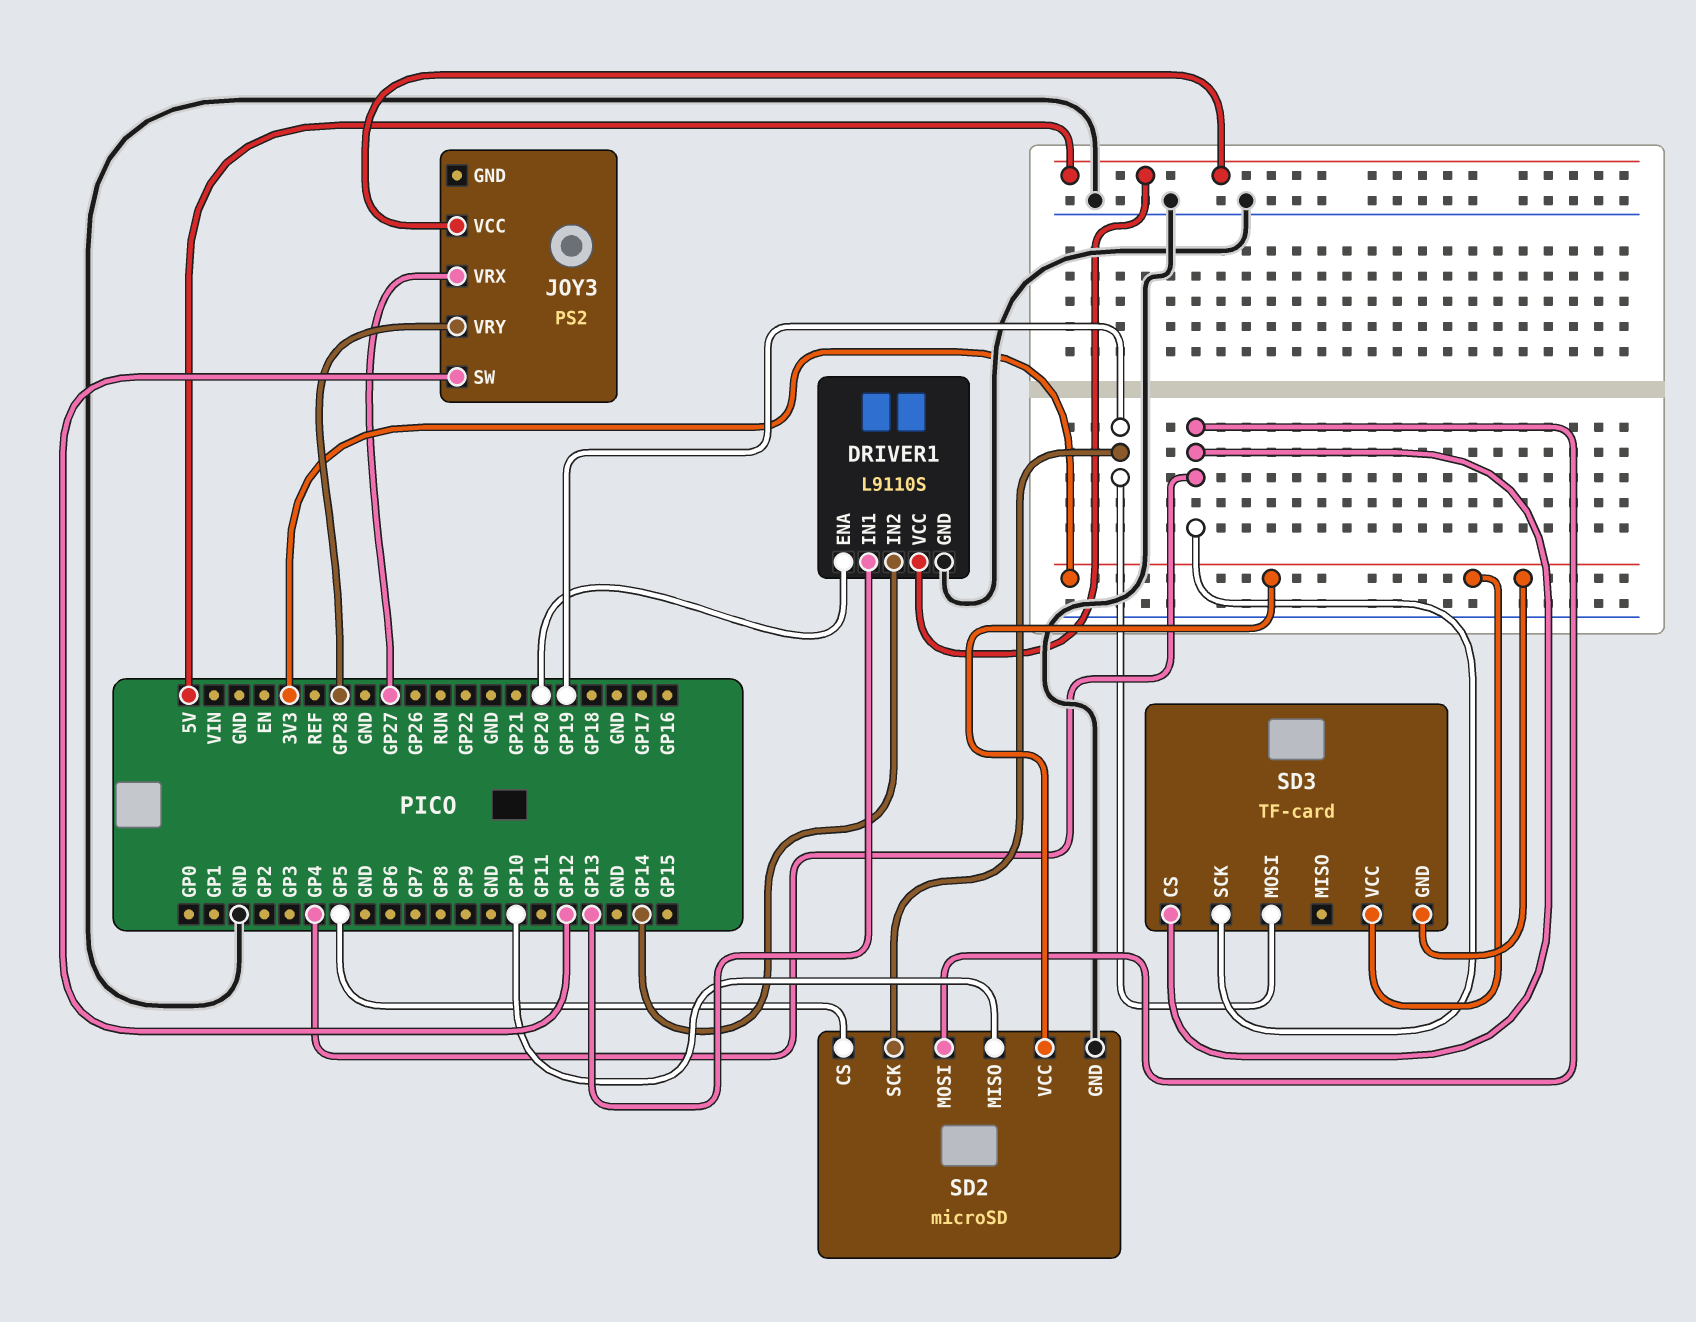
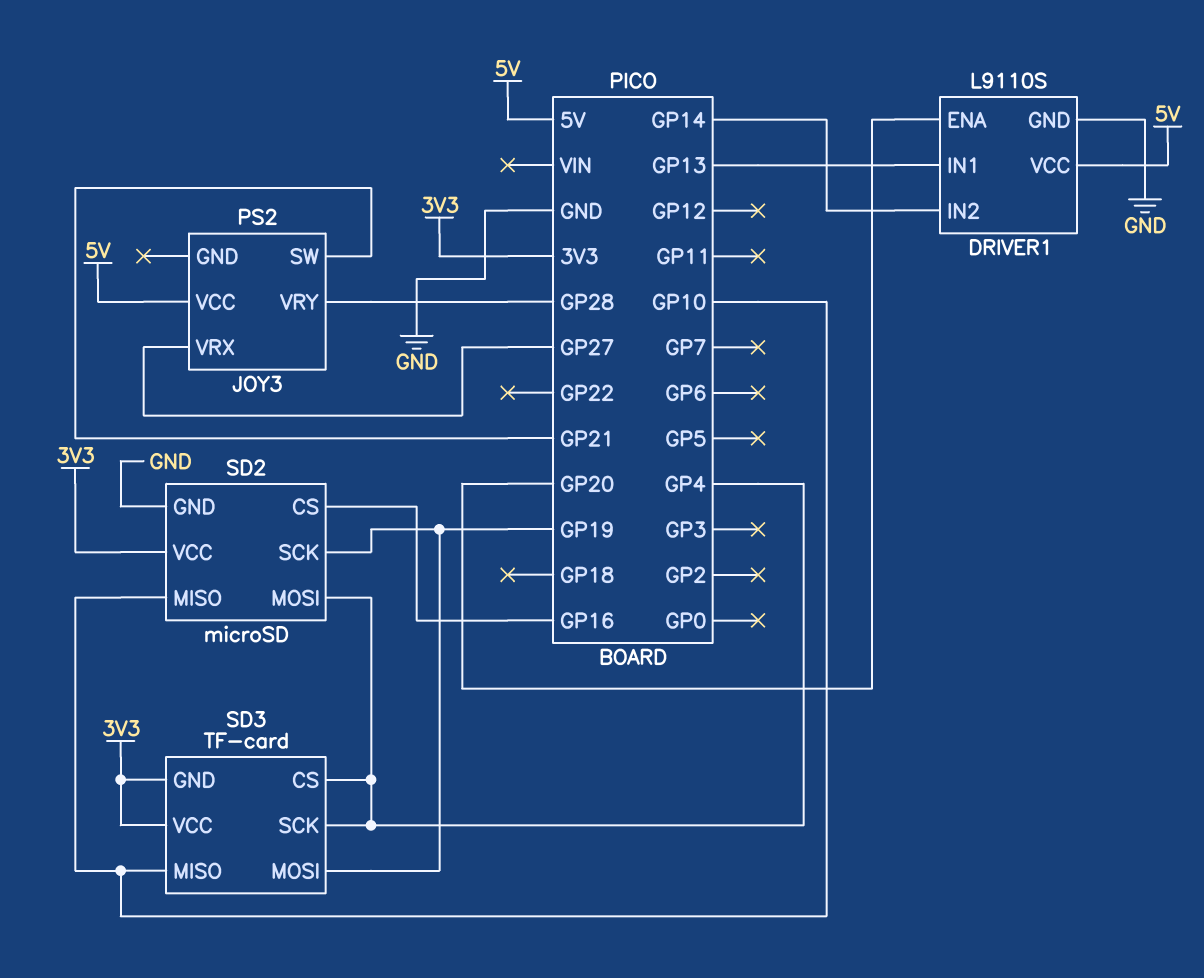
JOY3 pin SW: GP12 -> GP21
SD2 pin CS: GP5 -> GP16
SD3 pin MISO: none -> GP10

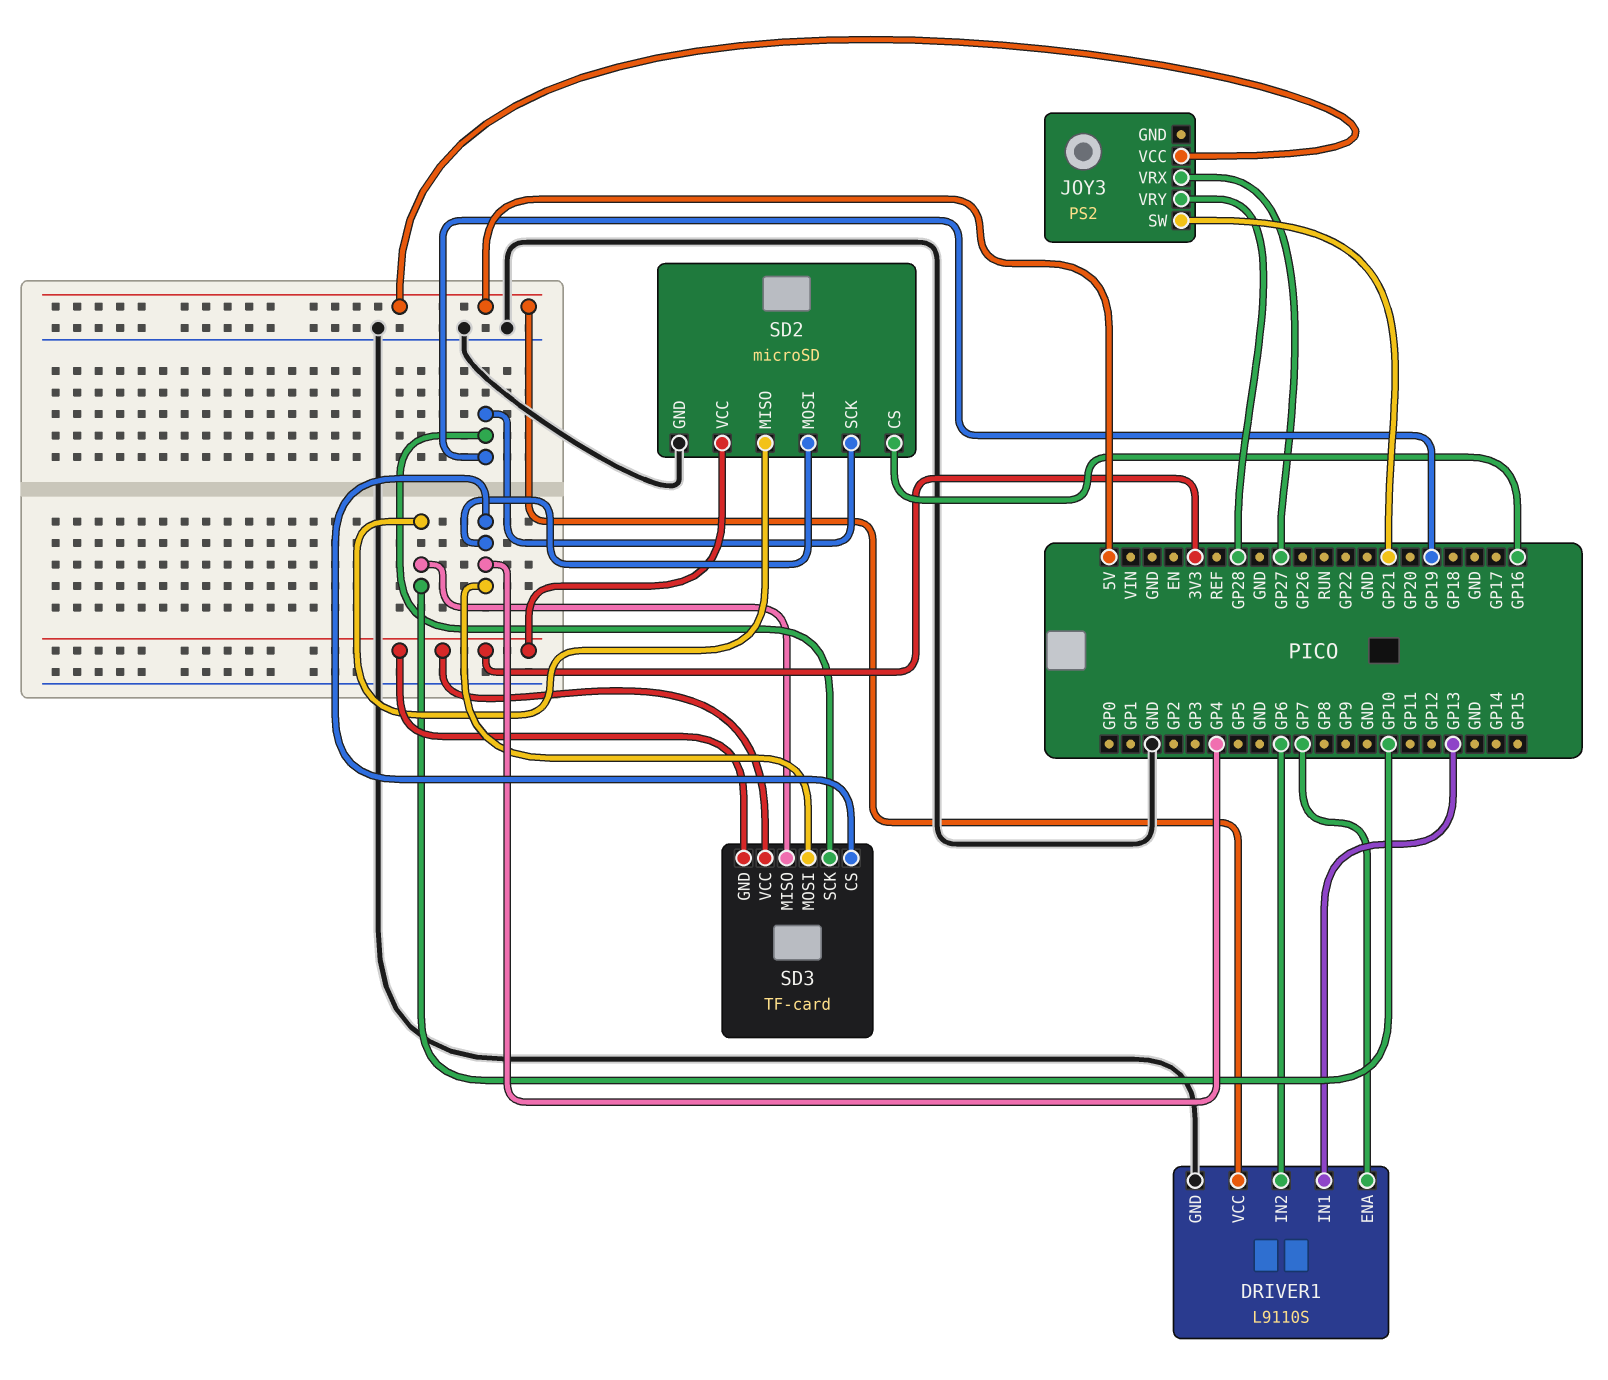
DRIVER1 pin ENA: GP20 -> GP7
DRIVER1 pin IN2: GP14 -> GP6
SD3 pin MOSI: GP19 -> GP4
SD3 pin SCK: GP4 -> GP19

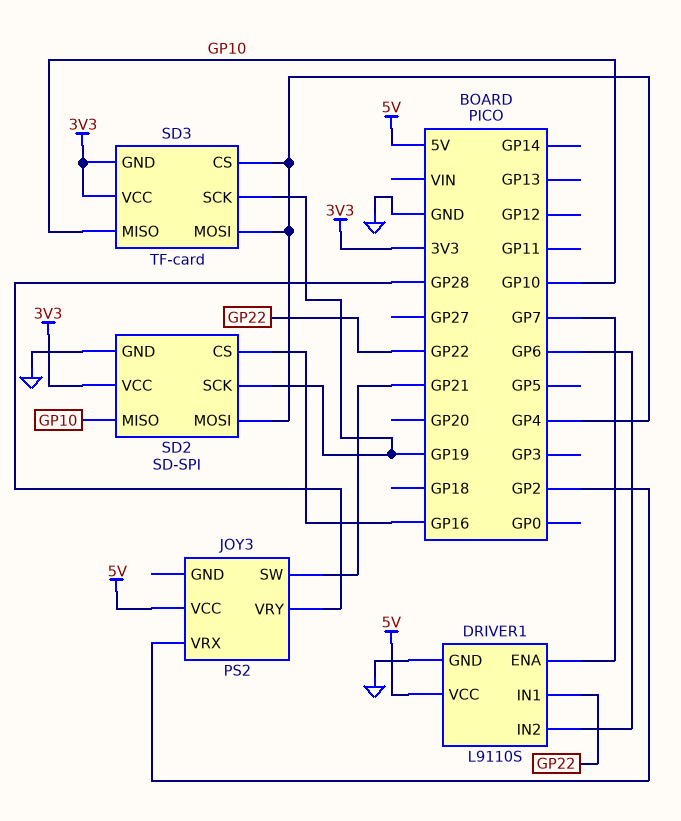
DRIVER1 pin IN1: GP13 -> GP22
JOY3 pin VRX: GP27 -> GP2
SD2: microSD -> SD-SPI

